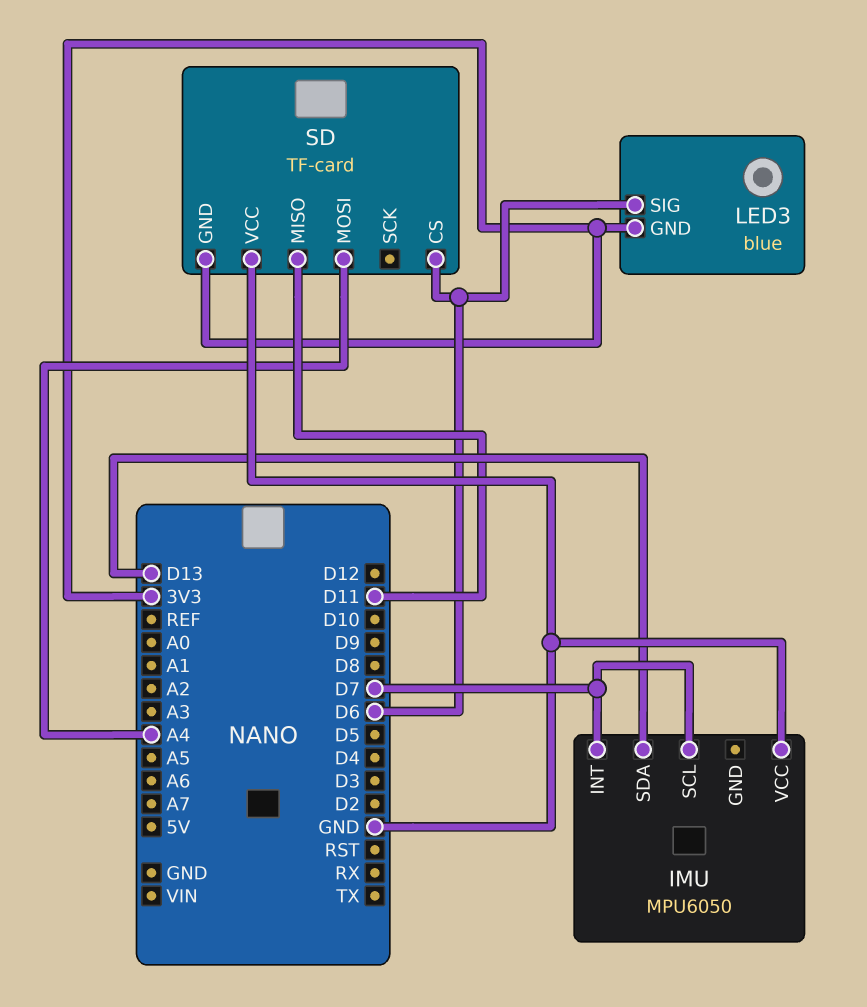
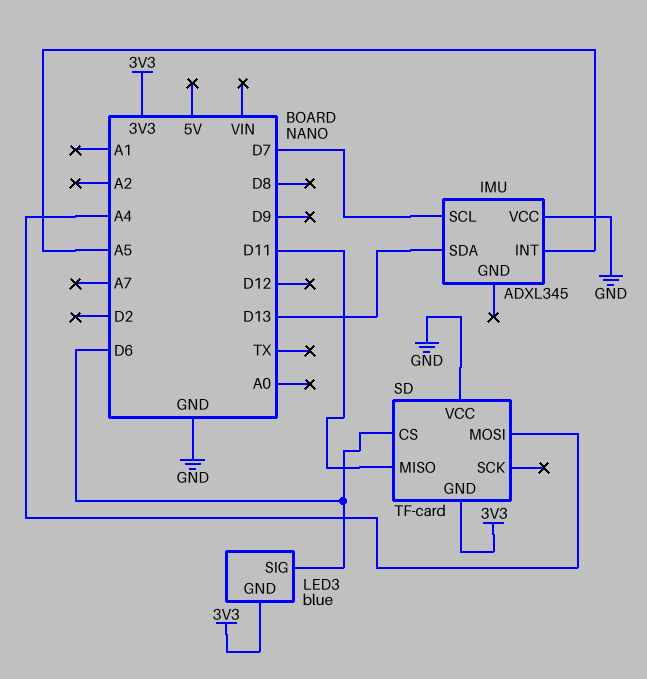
IMU: MPU6050 -> ADXL345
IMU pin INT: D7 -> A5

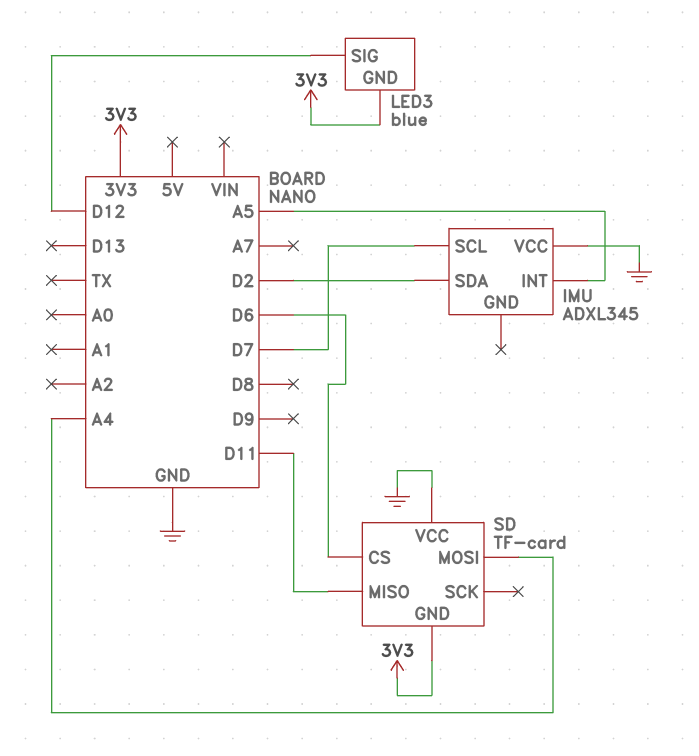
IMU pin SDA: D13 -> D2
LED3 pin SIG: D6 -> D12

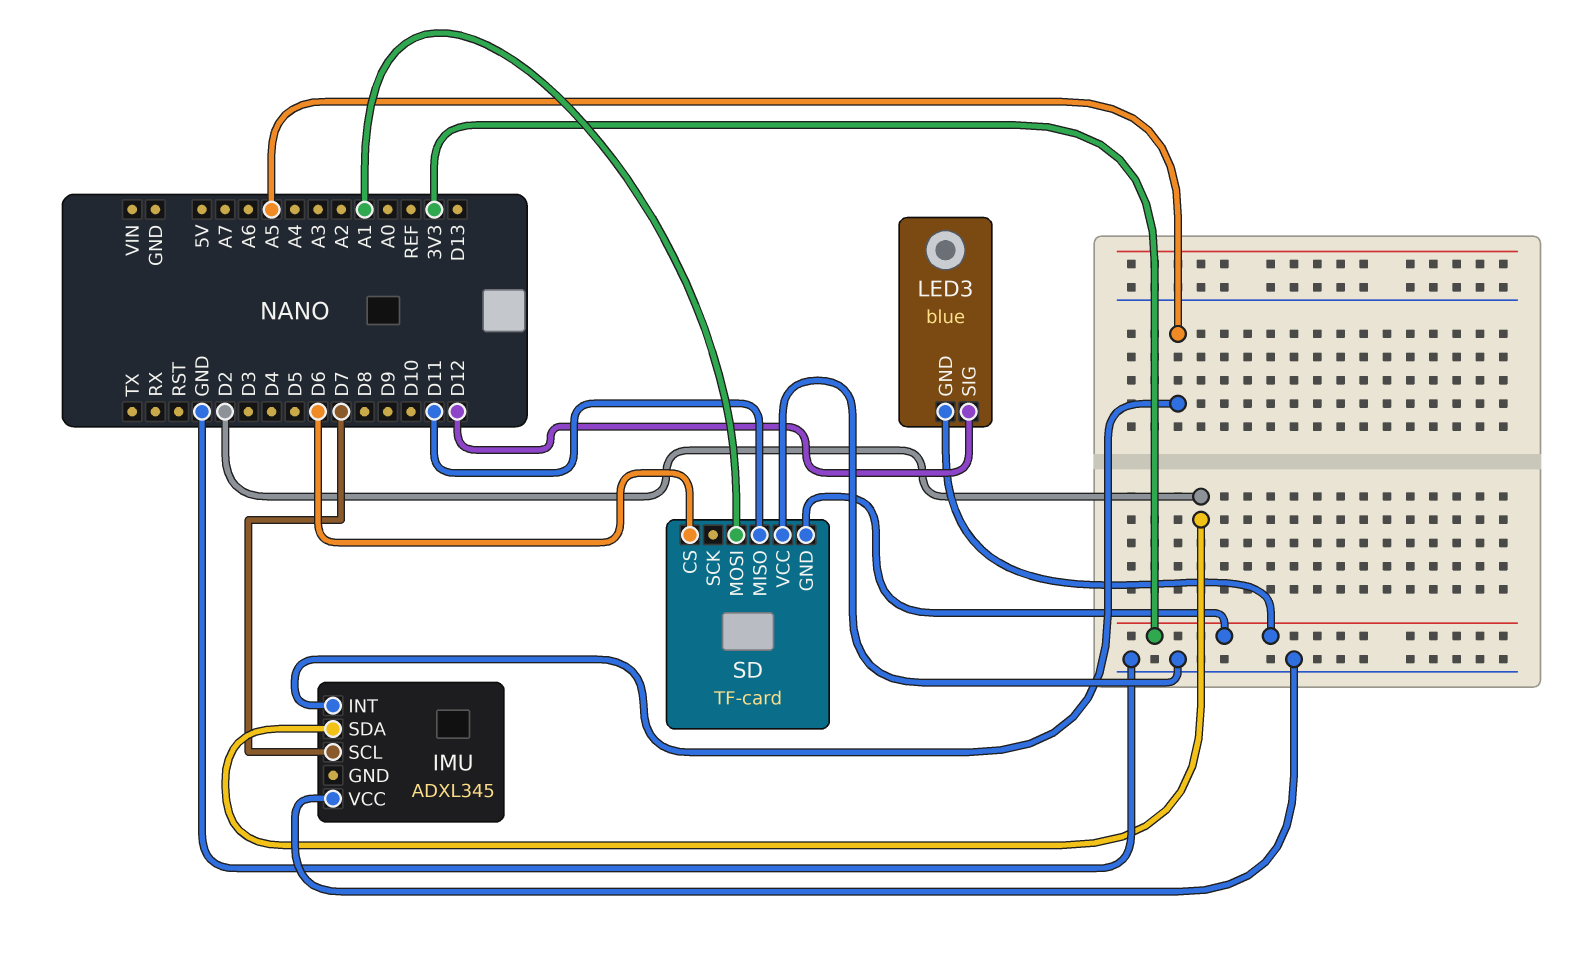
SD pin MOSI: A4 -> A1

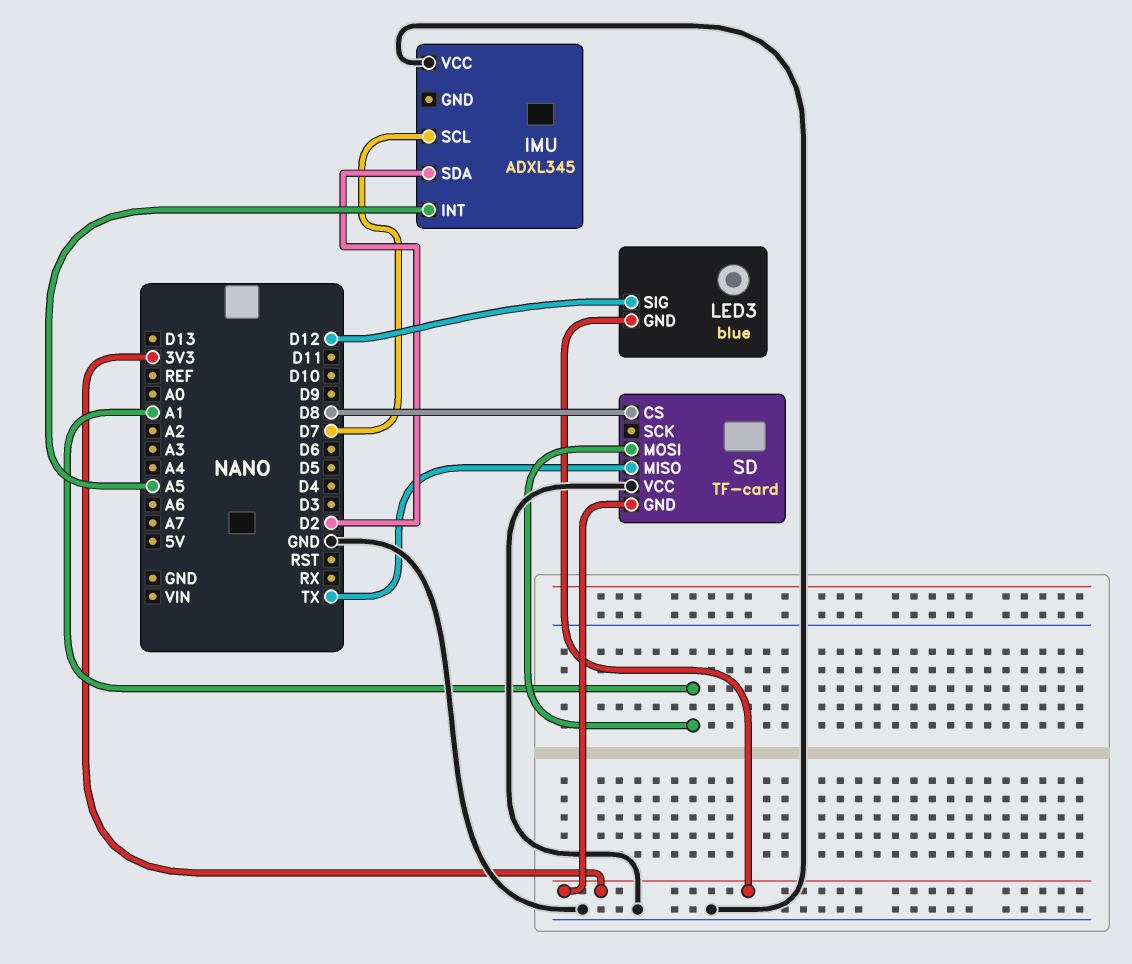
SD pin CS: D6 -> D8
SD pin MISO: D11 -> TX

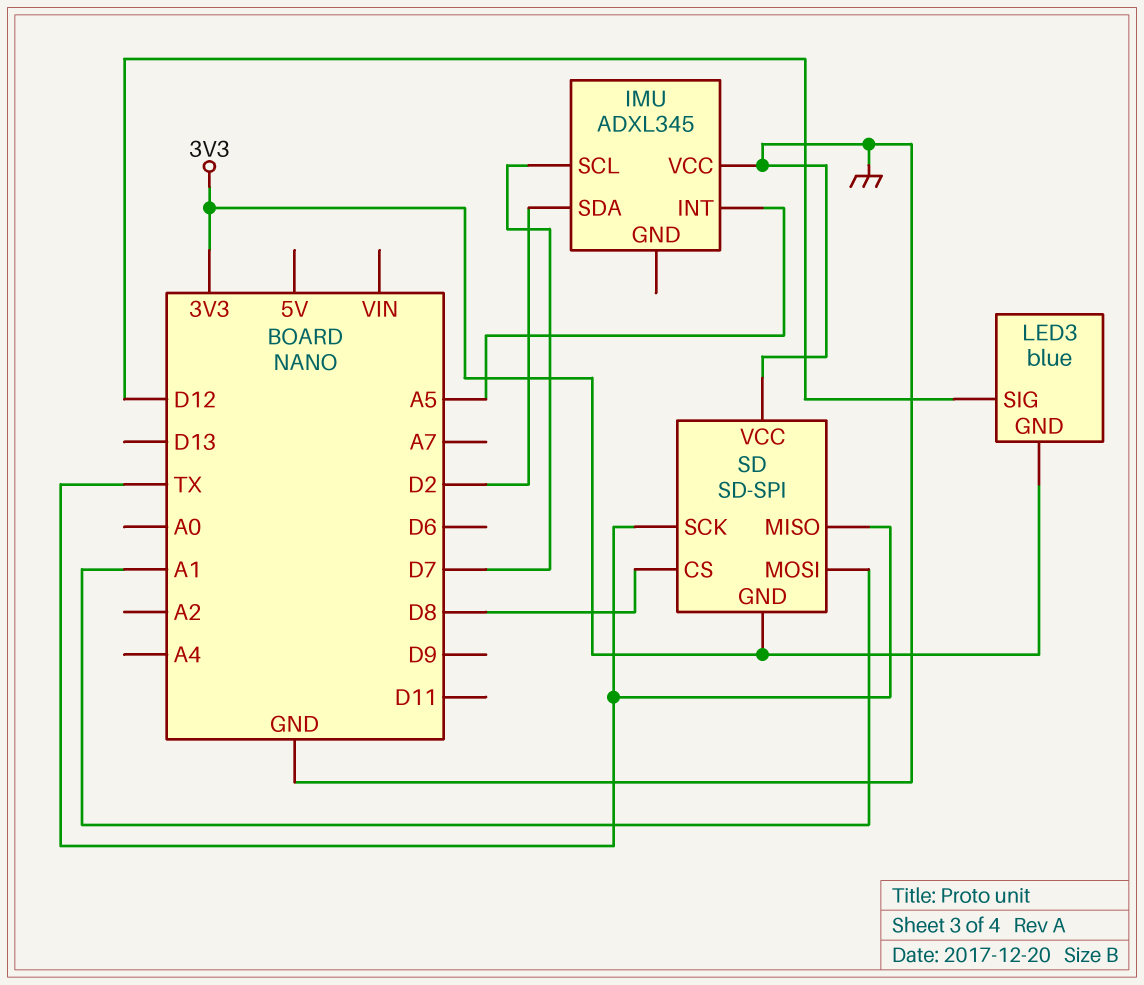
SD: TF-card -> SD-SPI
SD pin SCK: none -> TX

